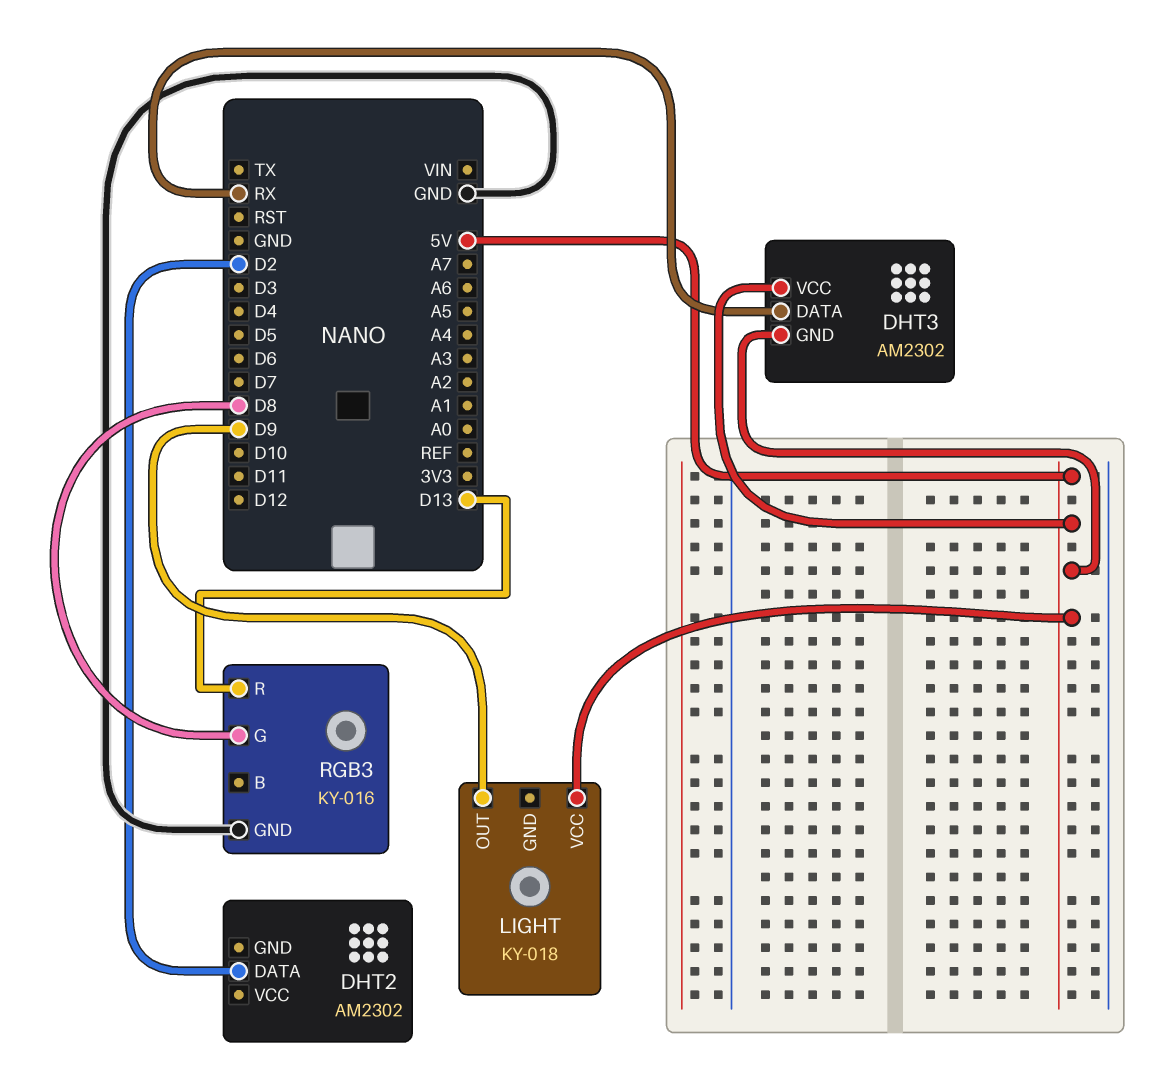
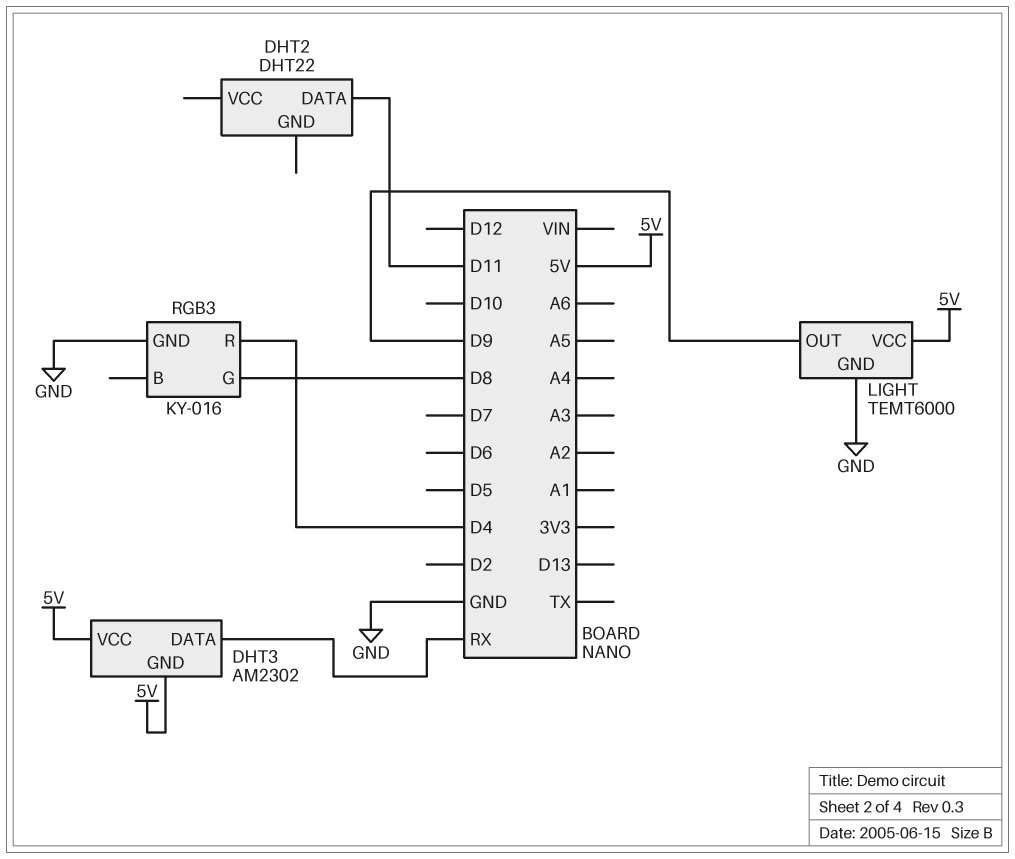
DHT2: AM2302 -> DHT22
DHT2 pin DATA: D2 -> D11
LIGHT: KY-018 -> TEMT6000
LIGHT pin GND: none -> GND
RGB3 pin R: D13 -> D4

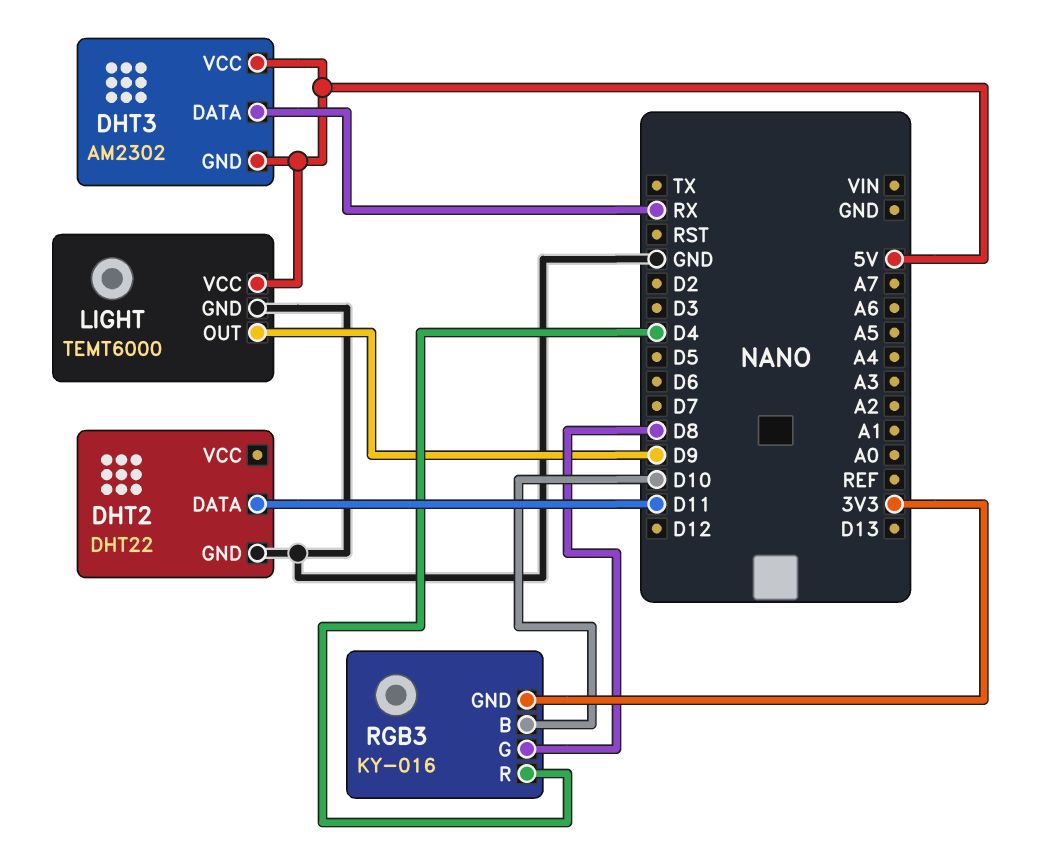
DHT2 pin GND: none -> GND
RGB3 pin B: none -> D10
RGB3 pin GND: GND -> 3V3

